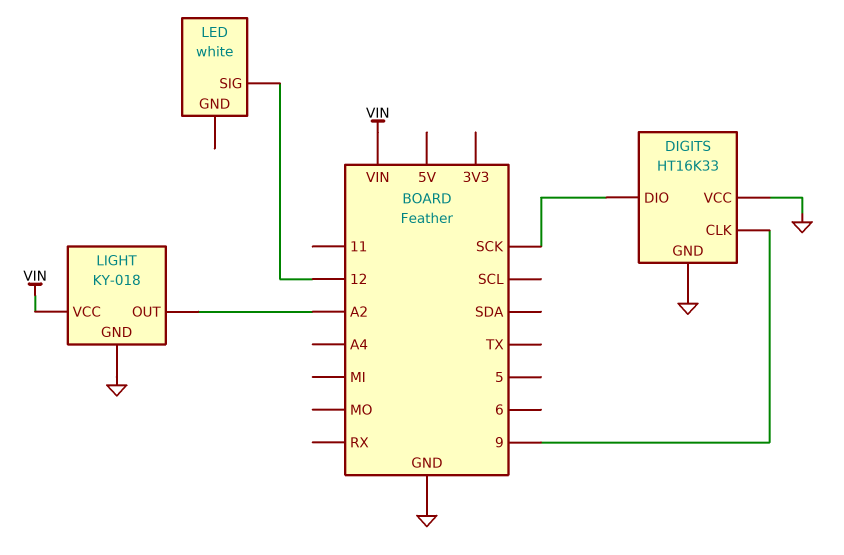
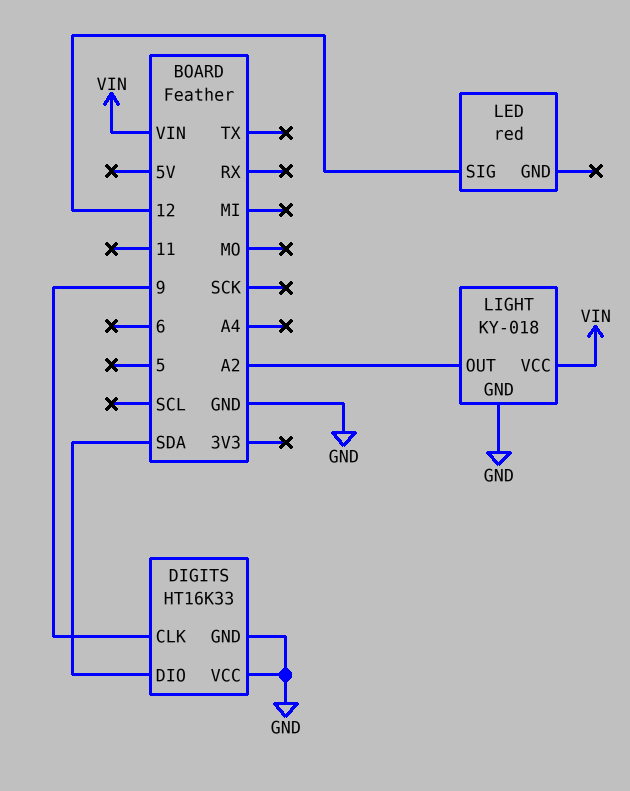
DIGITS pin DIO: SCK -> SDA
LED: white -> red

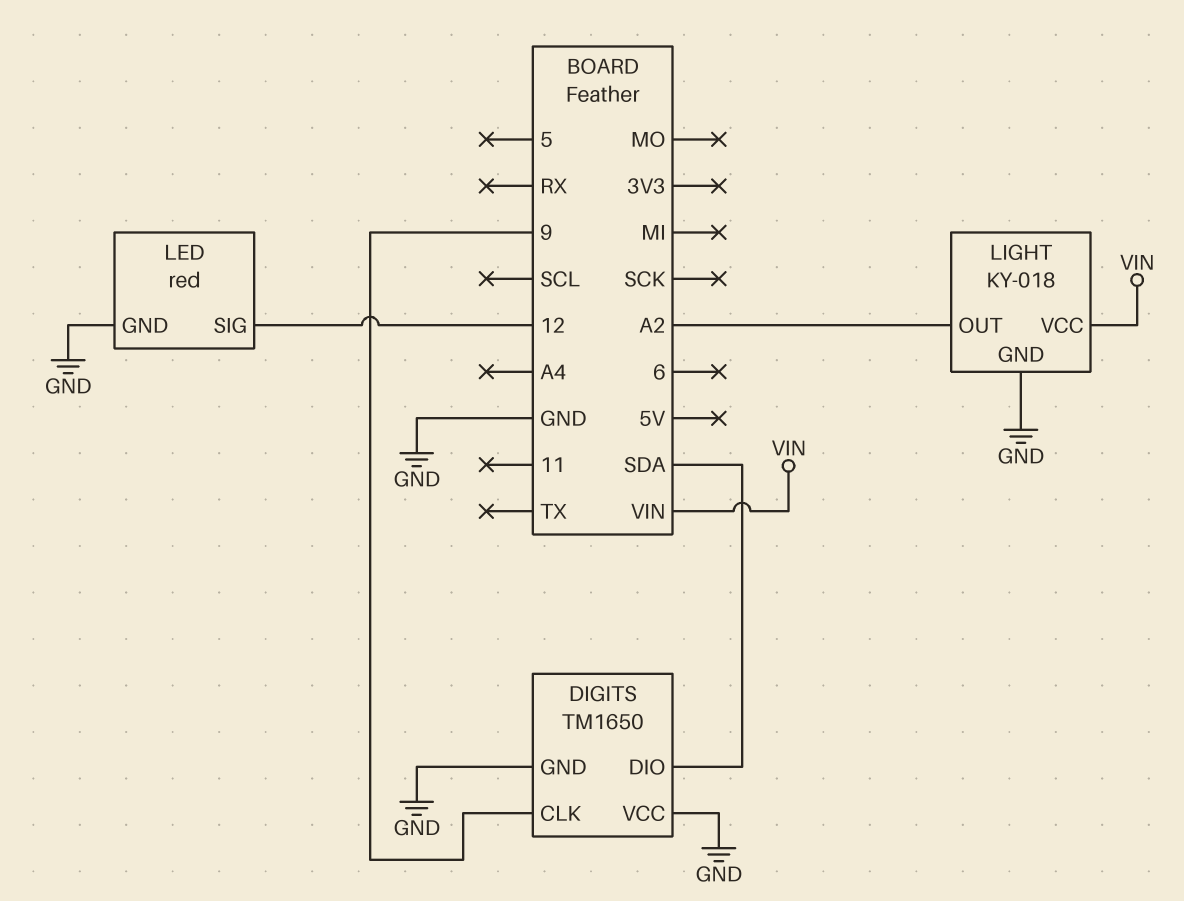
DIGITS: HT16K33 -> TM1650
LED pin GND: none -> GND

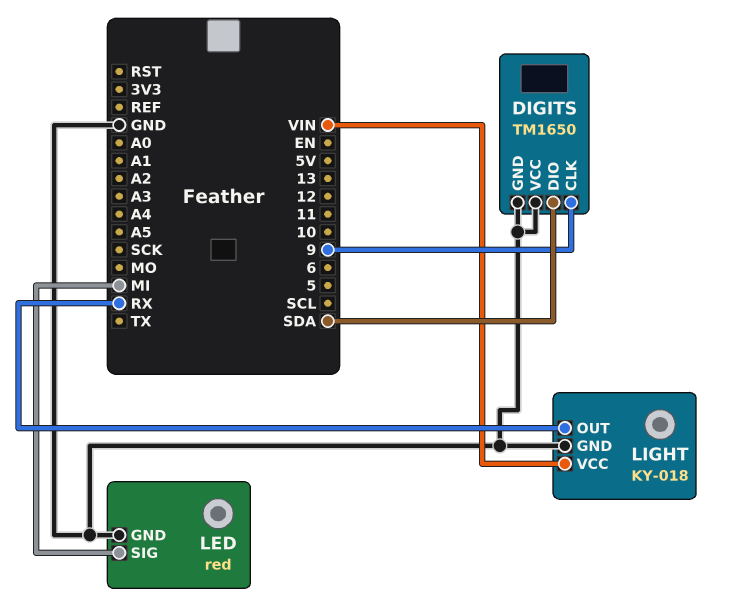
LED pin SIG: 12 -> MI
LIGHT pin OUT: A2 -> RX

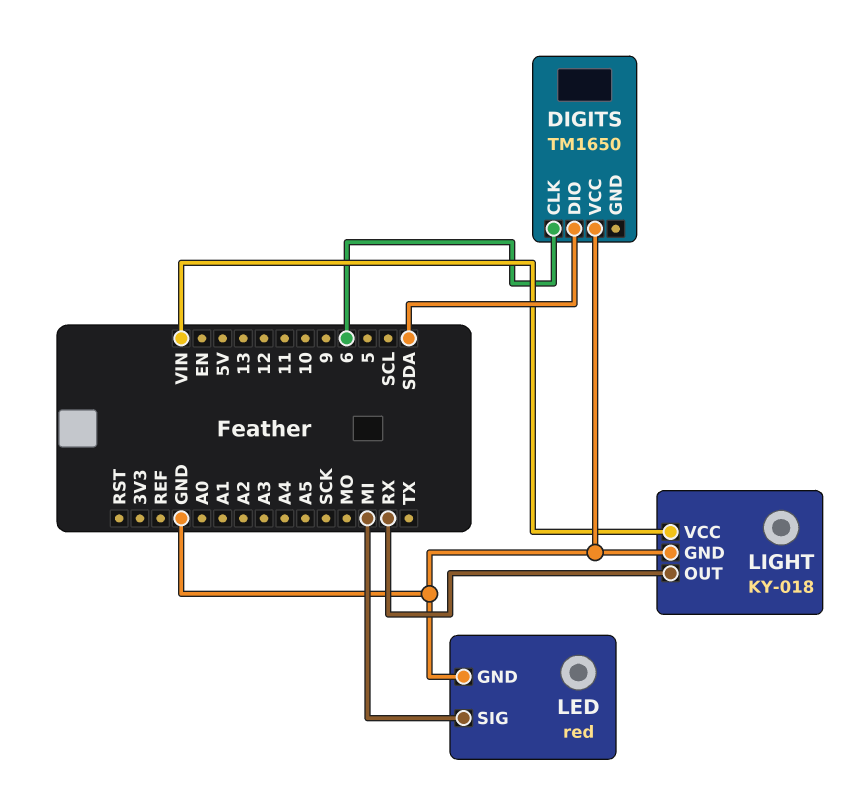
DIGITS pin CLK: 9 -> 6
DIGITS pin GND: GND -> none

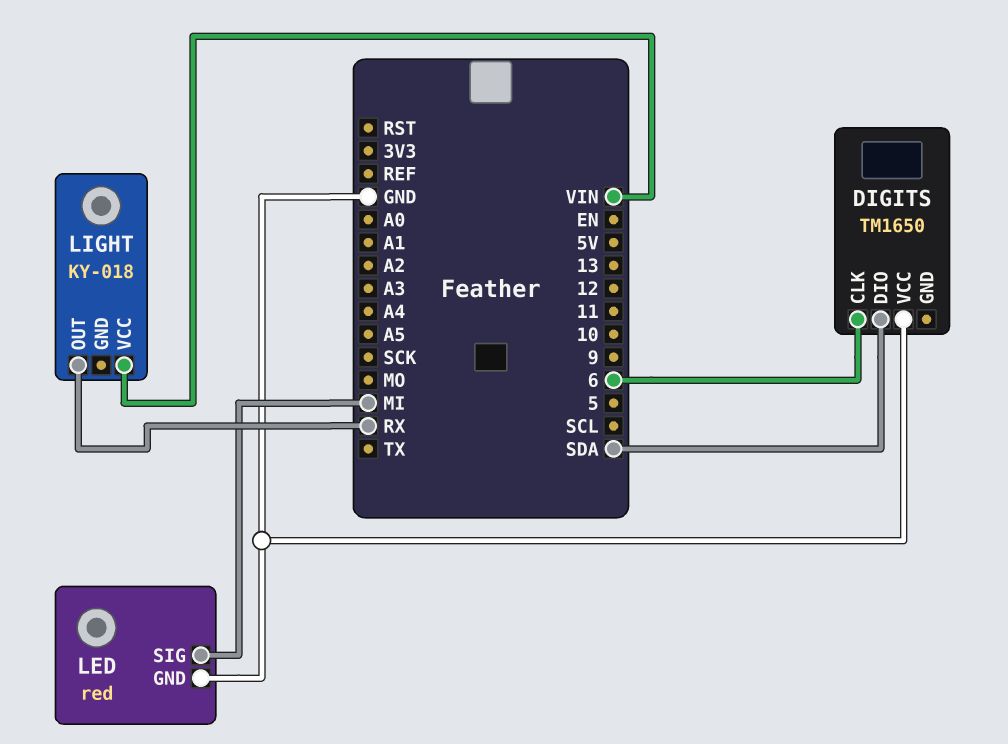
LIGHT pin GND: GND -> none

